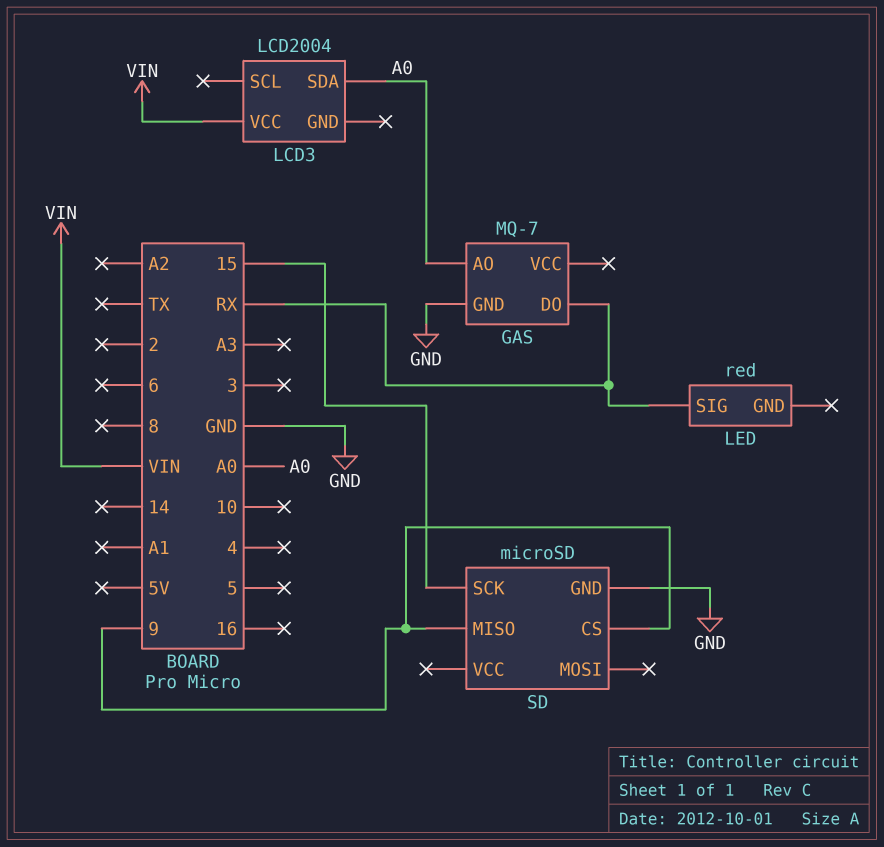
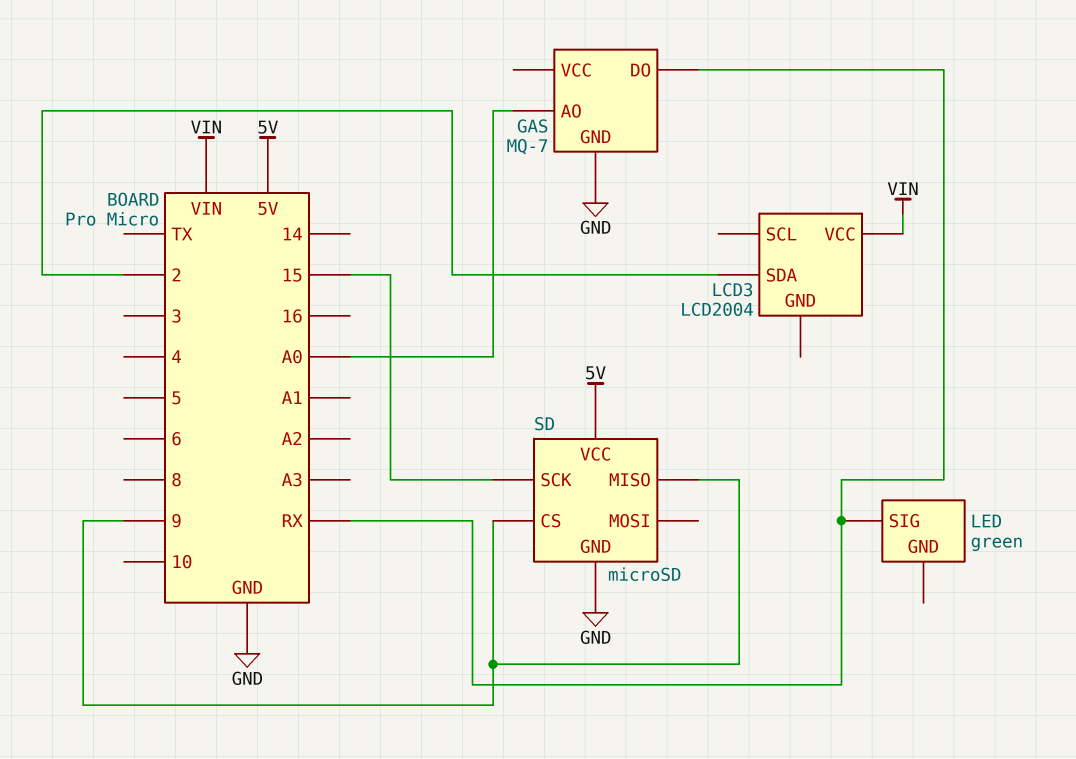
LCD3 pin SDA: A0 -> 2
LED: red -> green
SD pin VCC: none -> 5V

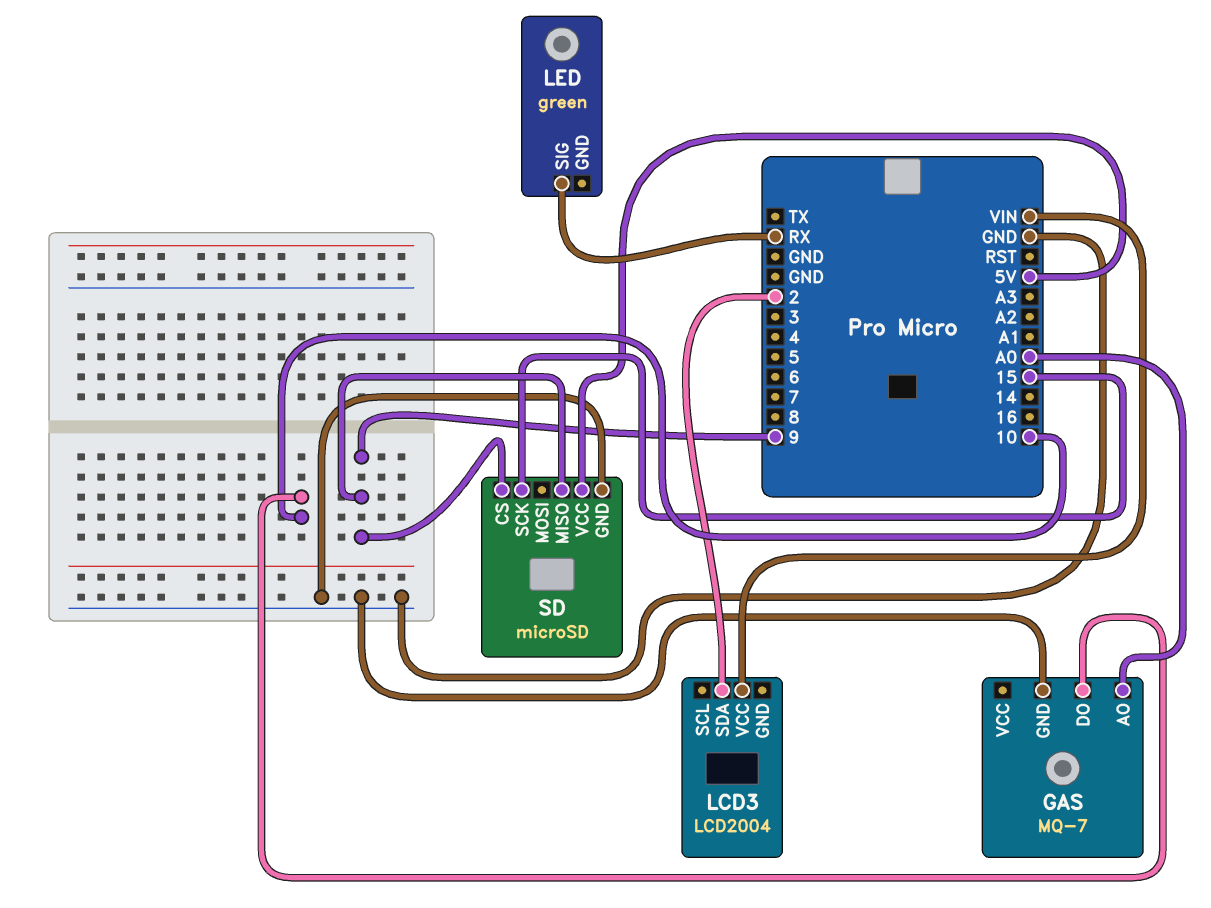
GAS pin DO: RX -> 10

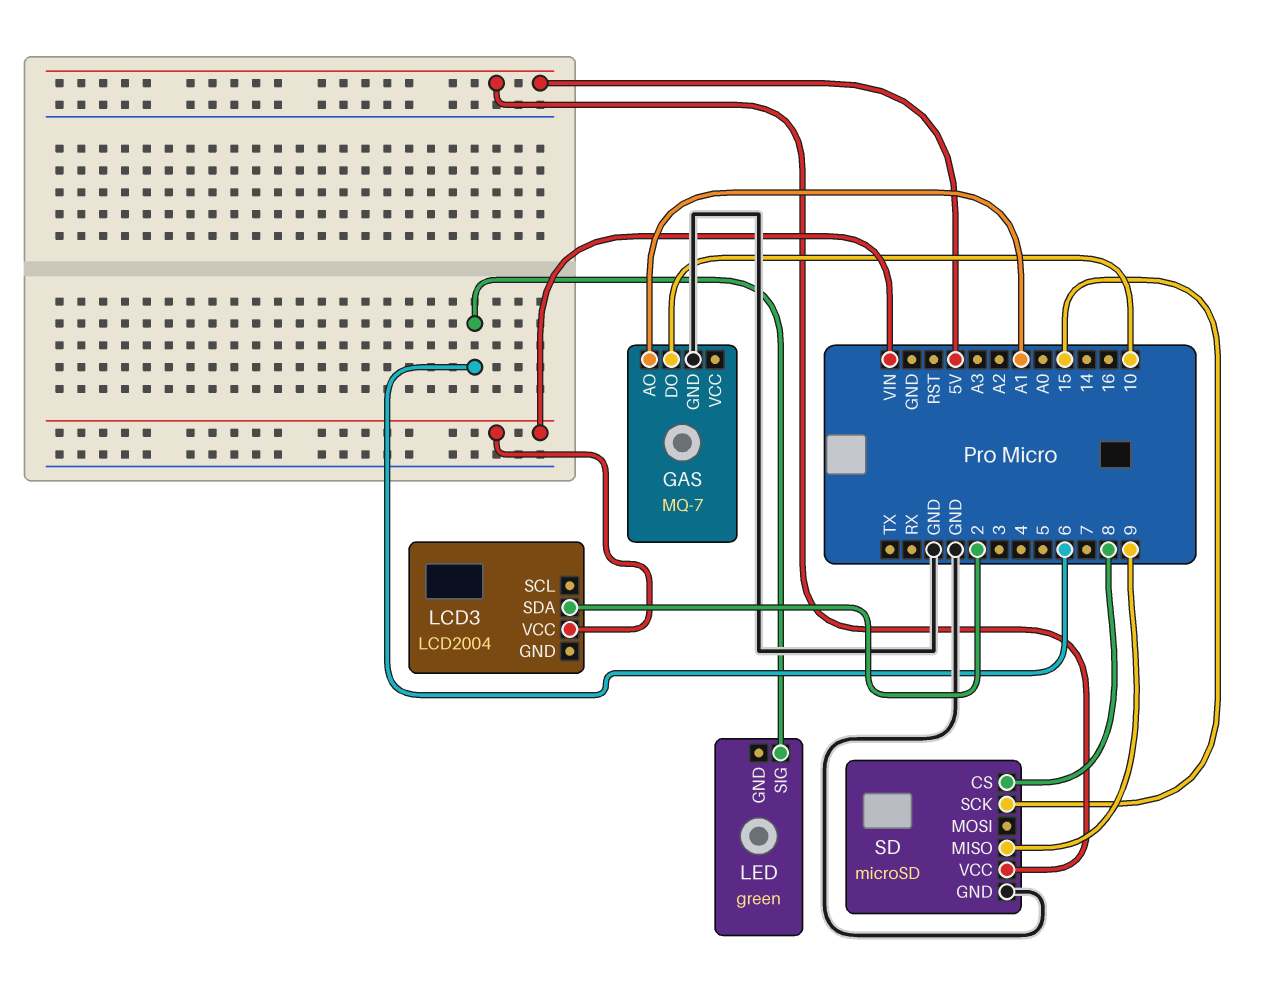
GAS pin AO: A0 -> A1
LED pin SIG: RX -> 6
SD pin CS: 9 -> 8

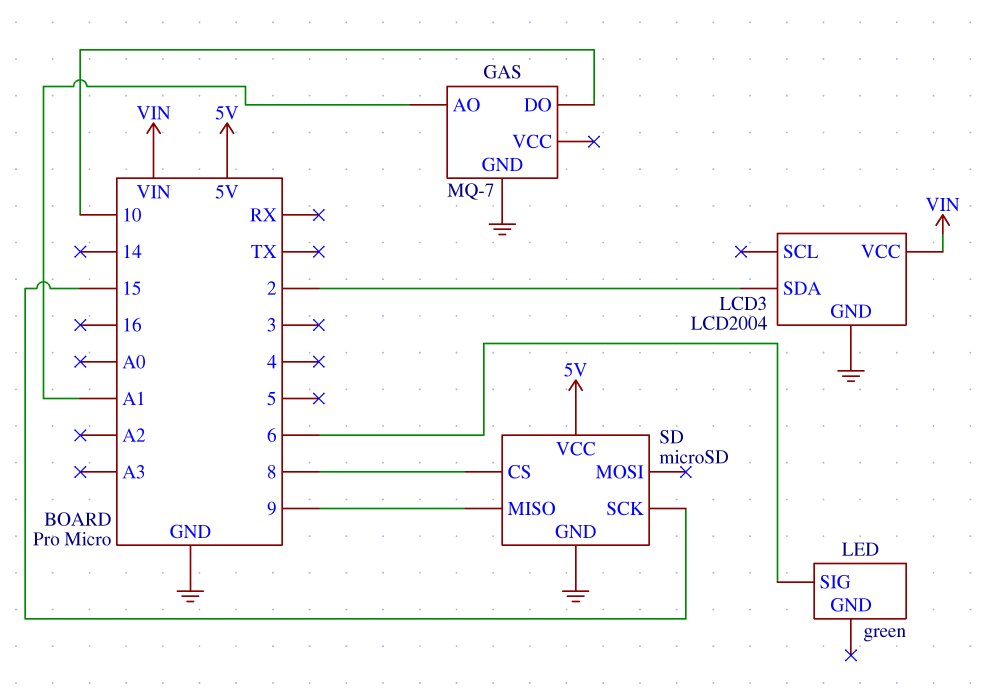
LCD3 pin GND: none -> GND

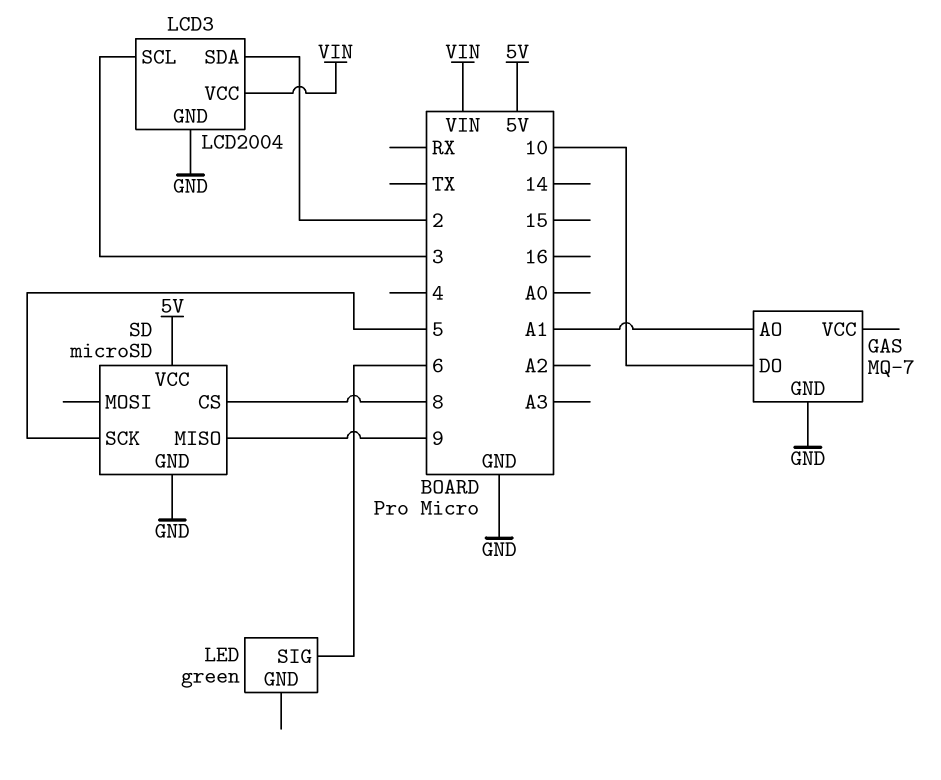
LCD3 pin SCL: none -> 3
SD pin SCK: 15 -> 5

